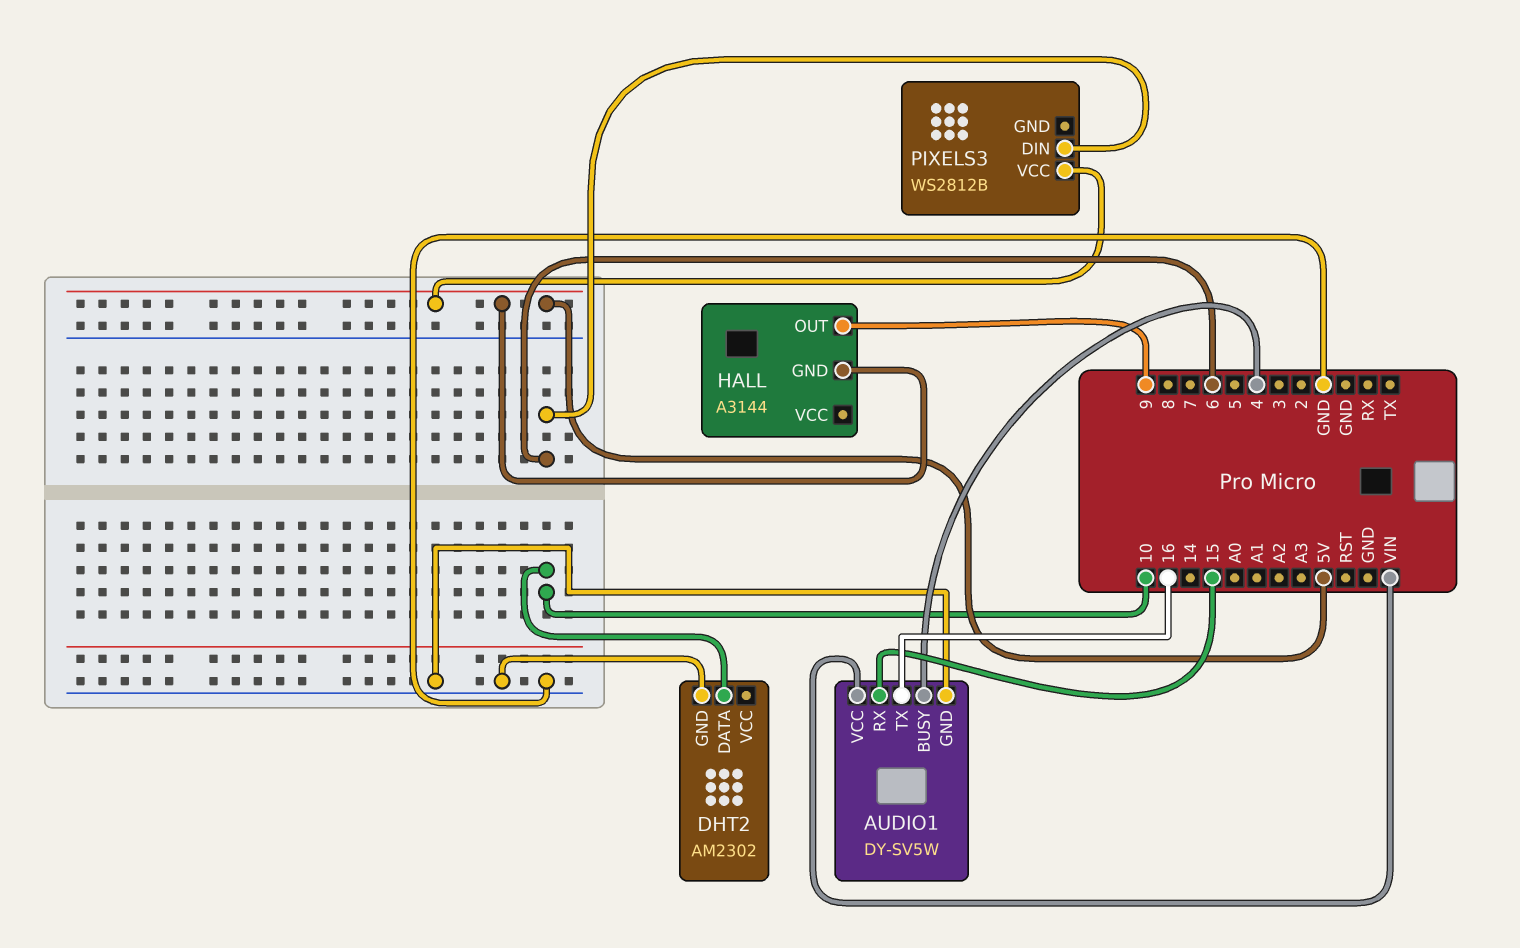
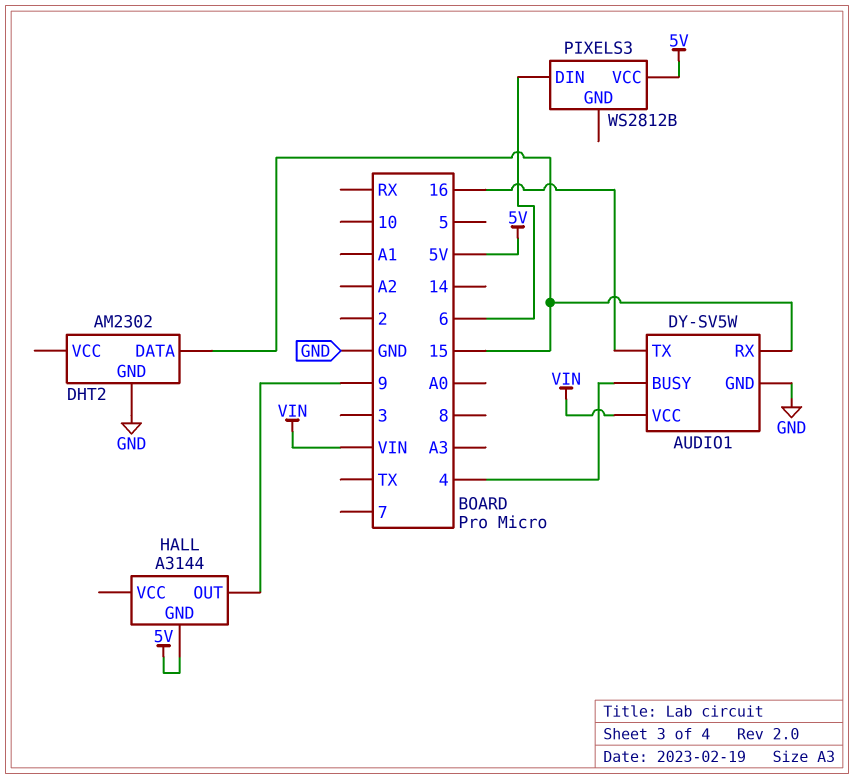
DHT2 pin DATA: 10 -> 15

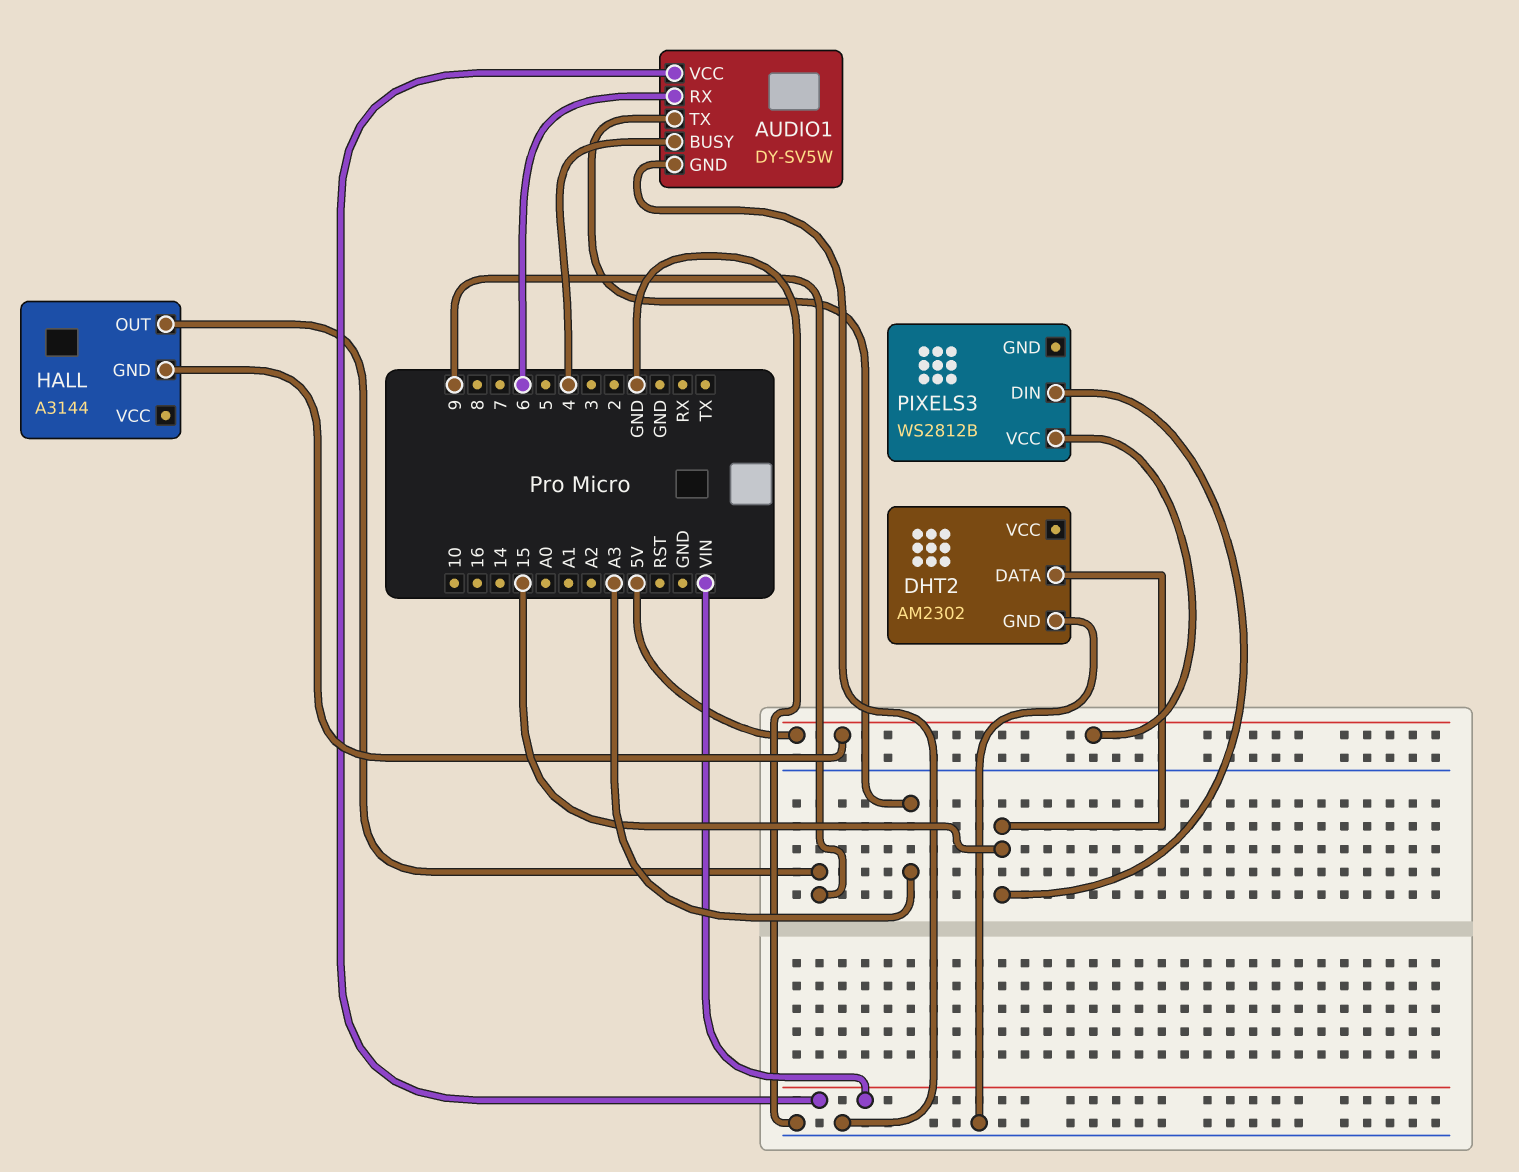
AUDIO1 pin RX: 15 -> 6
AUDIO1 pin TX: 16 -> A3
PIXELS3 pin DIN: 6 -> 15

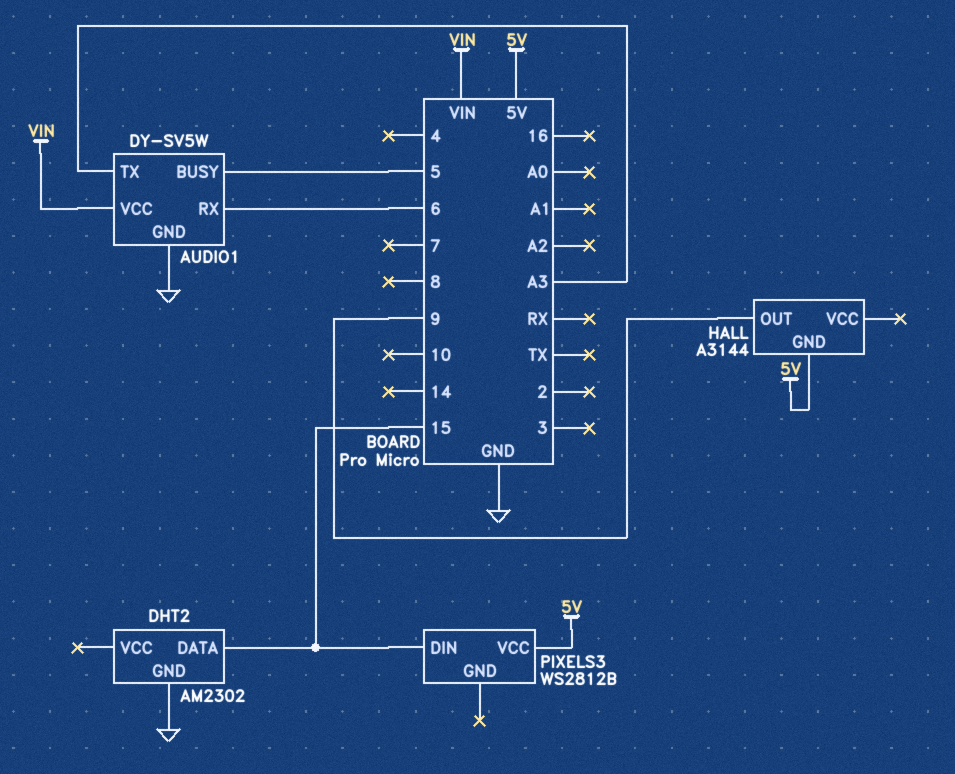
AUDIO1 pin BUSY: 4 -> 5

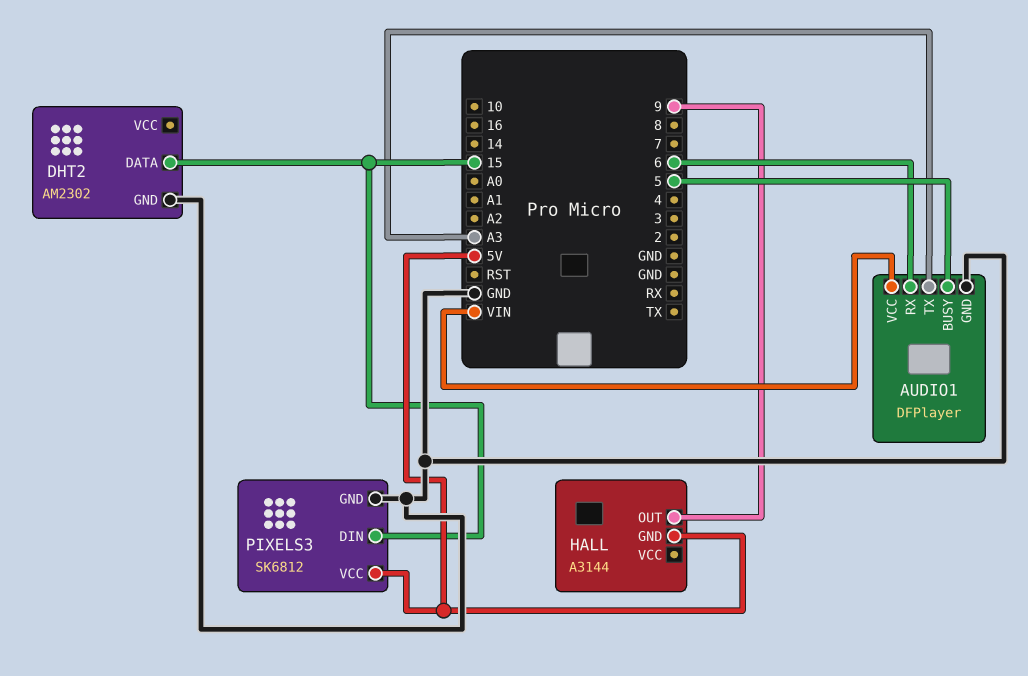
AUDIO1: DY-SV5W -> DFPlayer
PIXELS3: WS2812B -> SK6812
PIXELS3 pin GND: none -> GND

